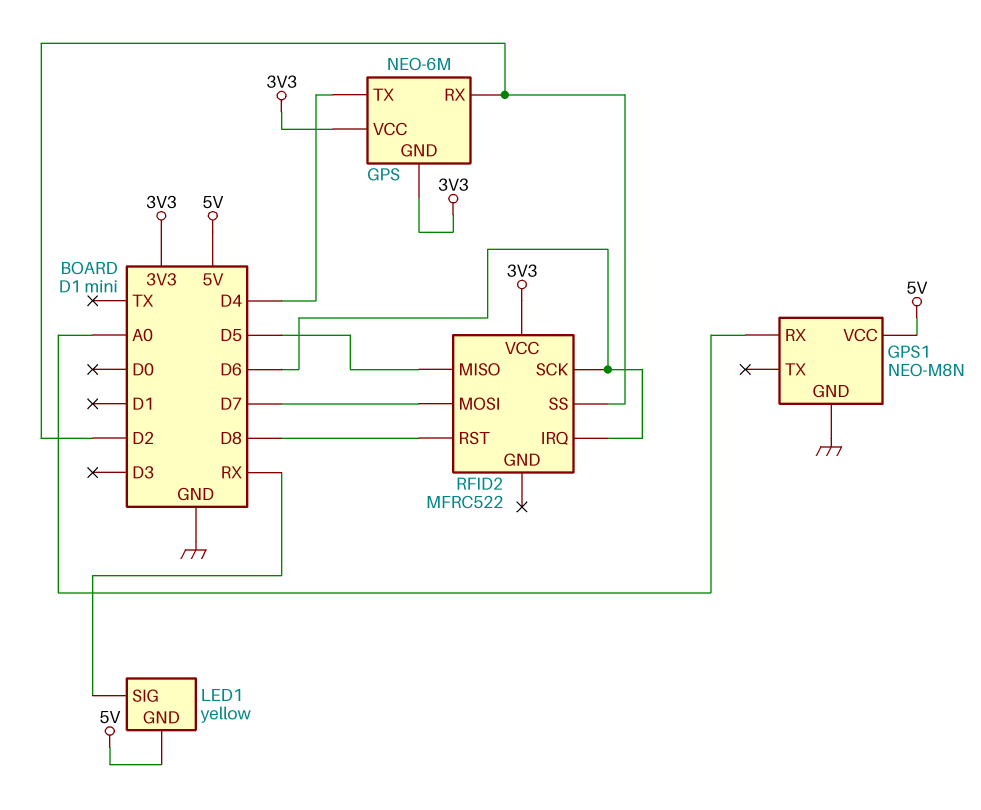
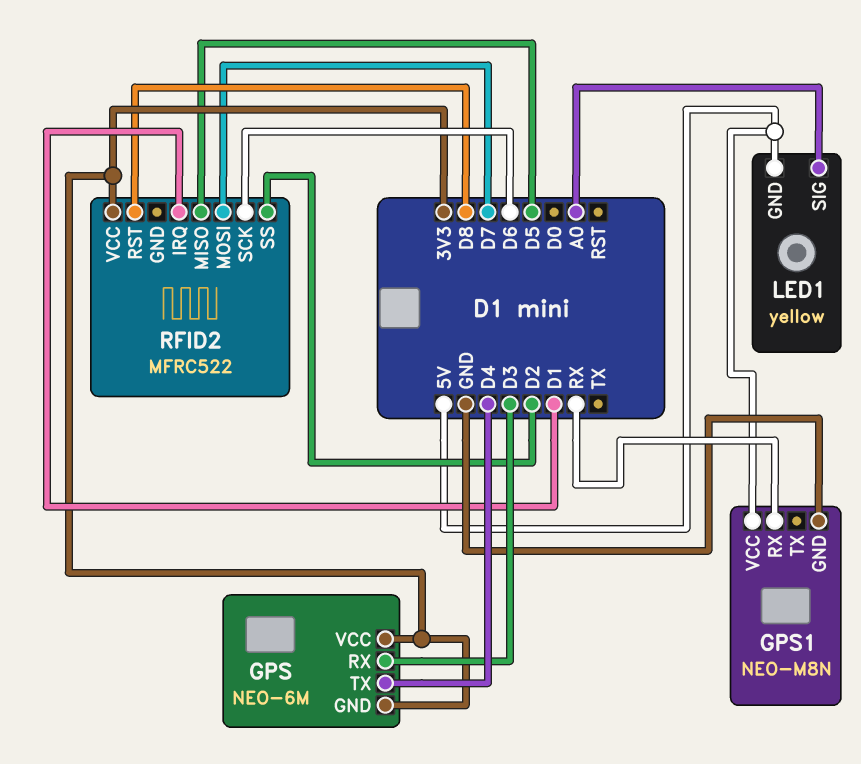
GPS pin RX: D2 -> D3
GPS1 pin RX: A0 -> RX
LED1 pin SIG: RX -> A0
RFID2 pin IRQ: D6 -> D1

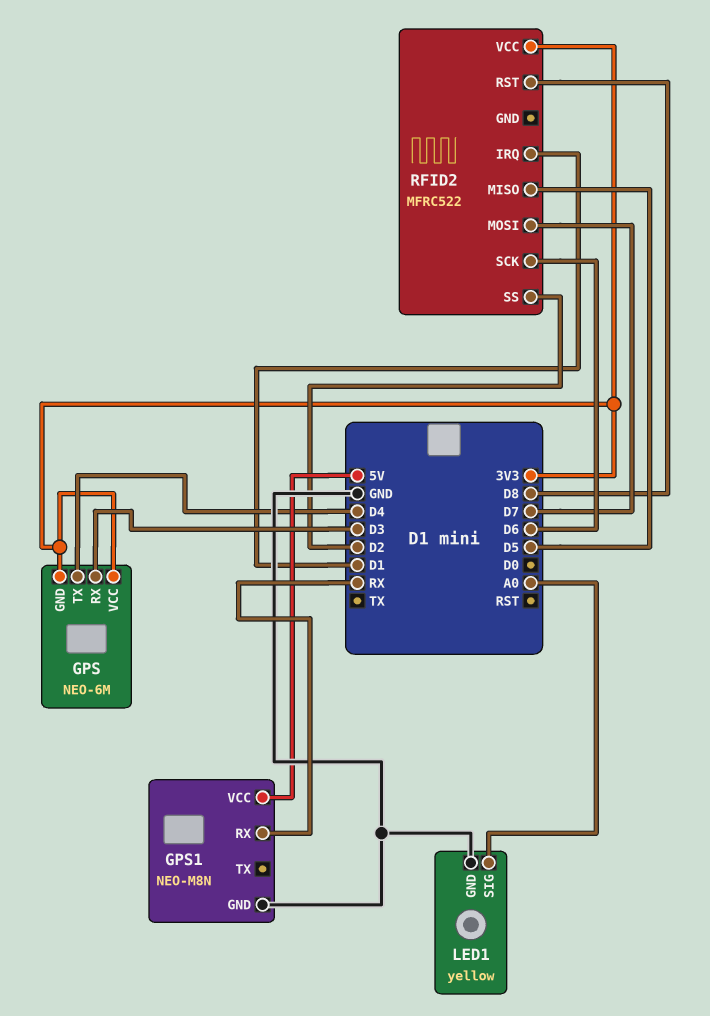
LED1 pin GND: 5V -> GND

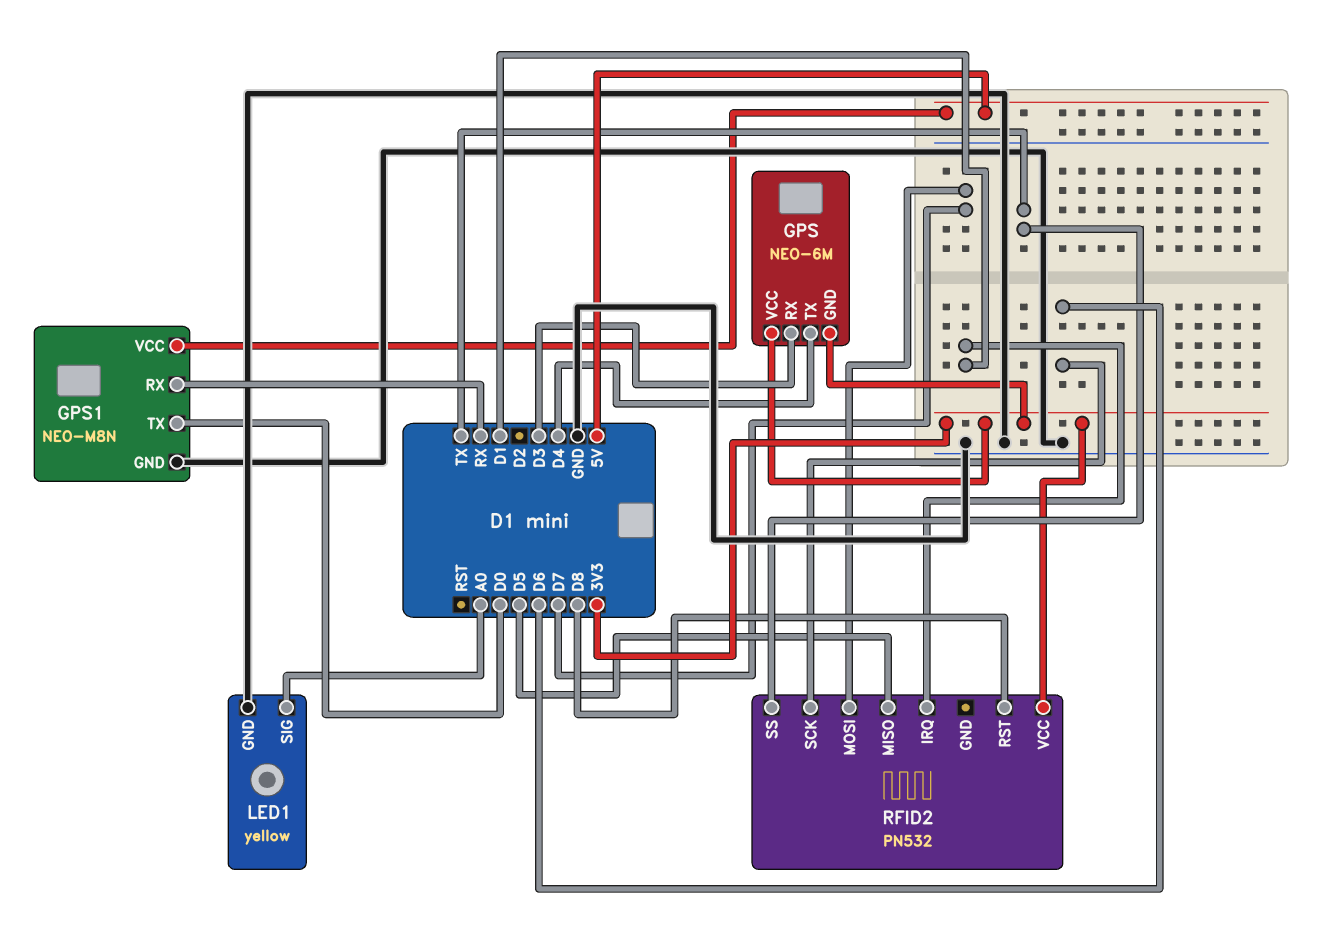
GPS1 pin TX: none -> D0
RFID2: MFRC522 -> PN532
RFID2 pin SS: D2 -> TX

